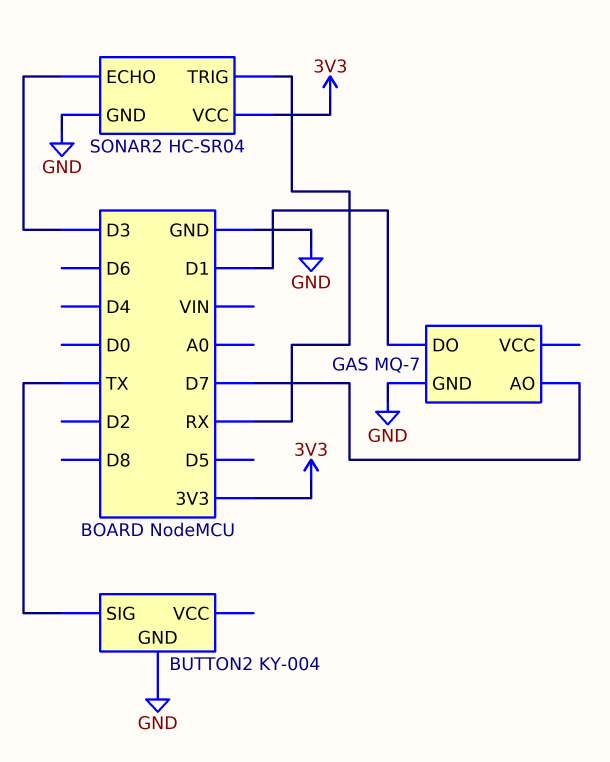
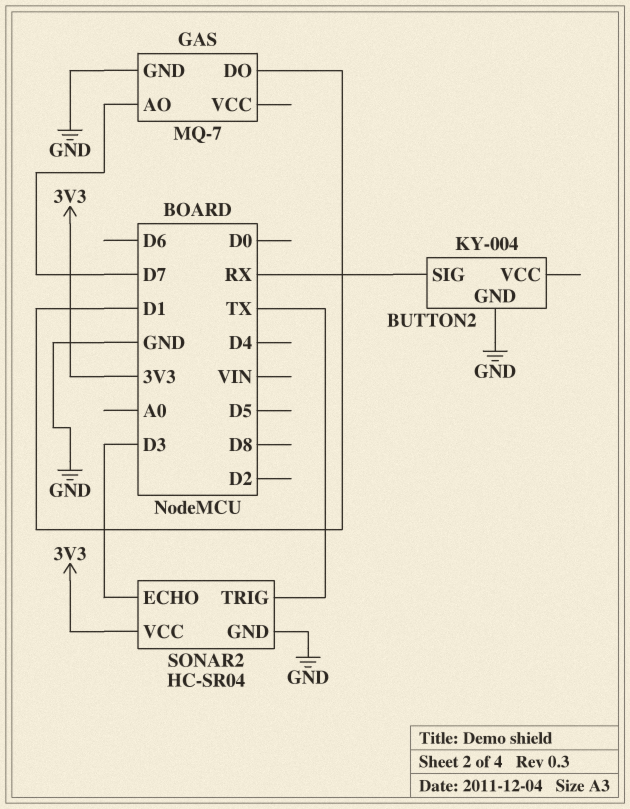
BUTTON2 pin SIG: TX -> RX
SONAR2 pin TRIG: RX -> TX

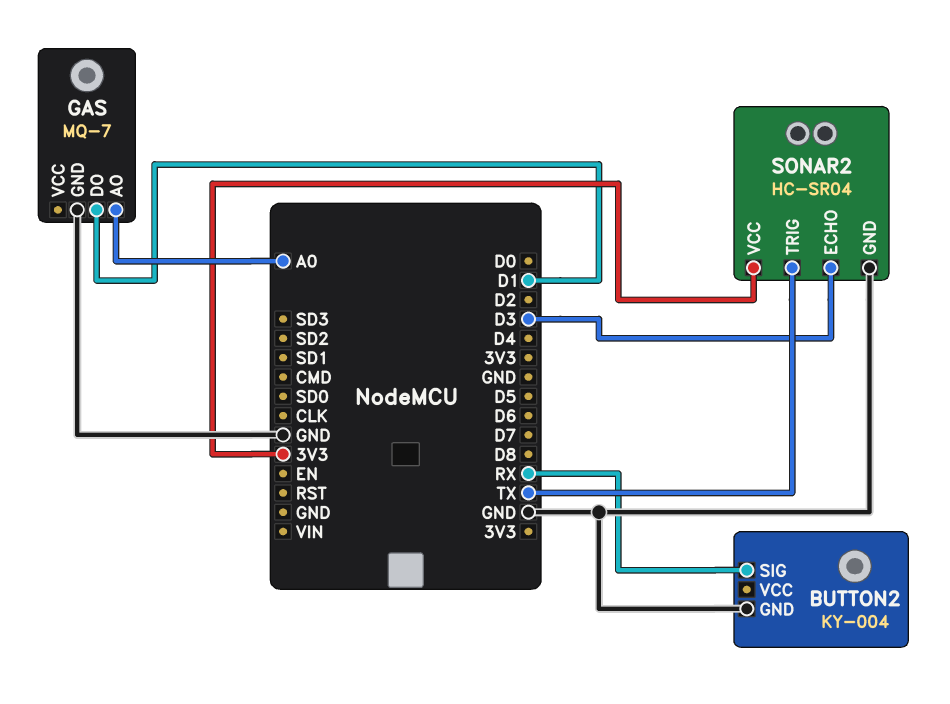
GAS pin AO: D7 -> A0

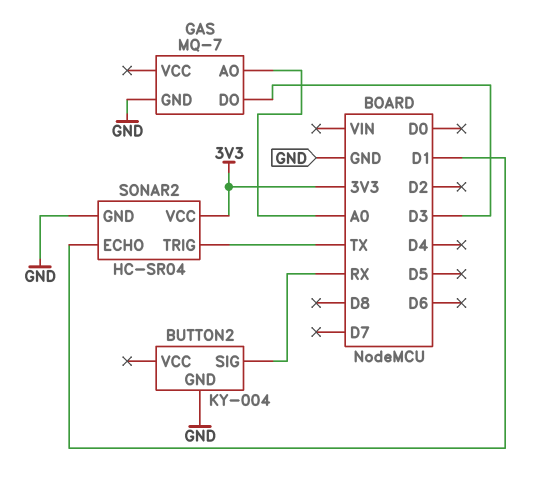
GAS pin DO: D1 -> D3
SONAR2 pin ECHO: D3 -> D1

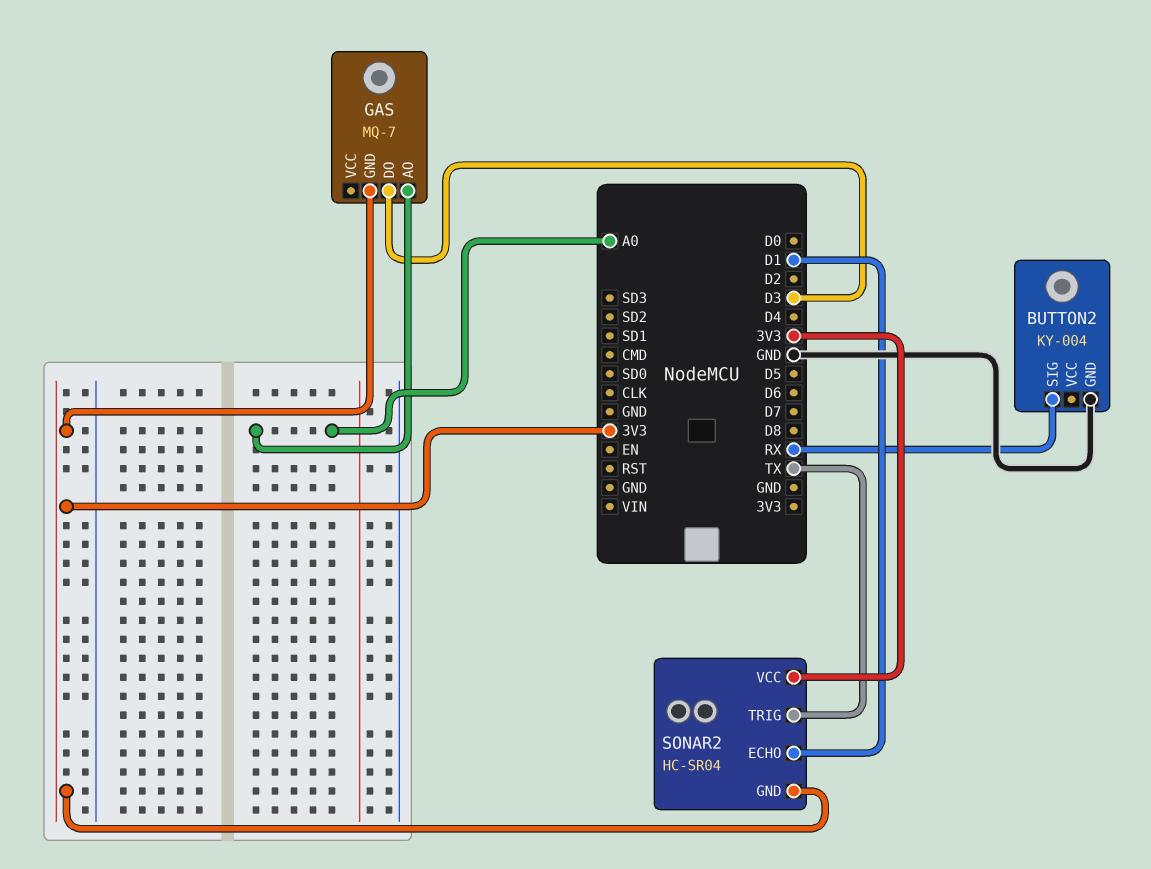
GAS pin GND: GND -> 3V3
SONAR2 pin GND: GND -> 3V3

